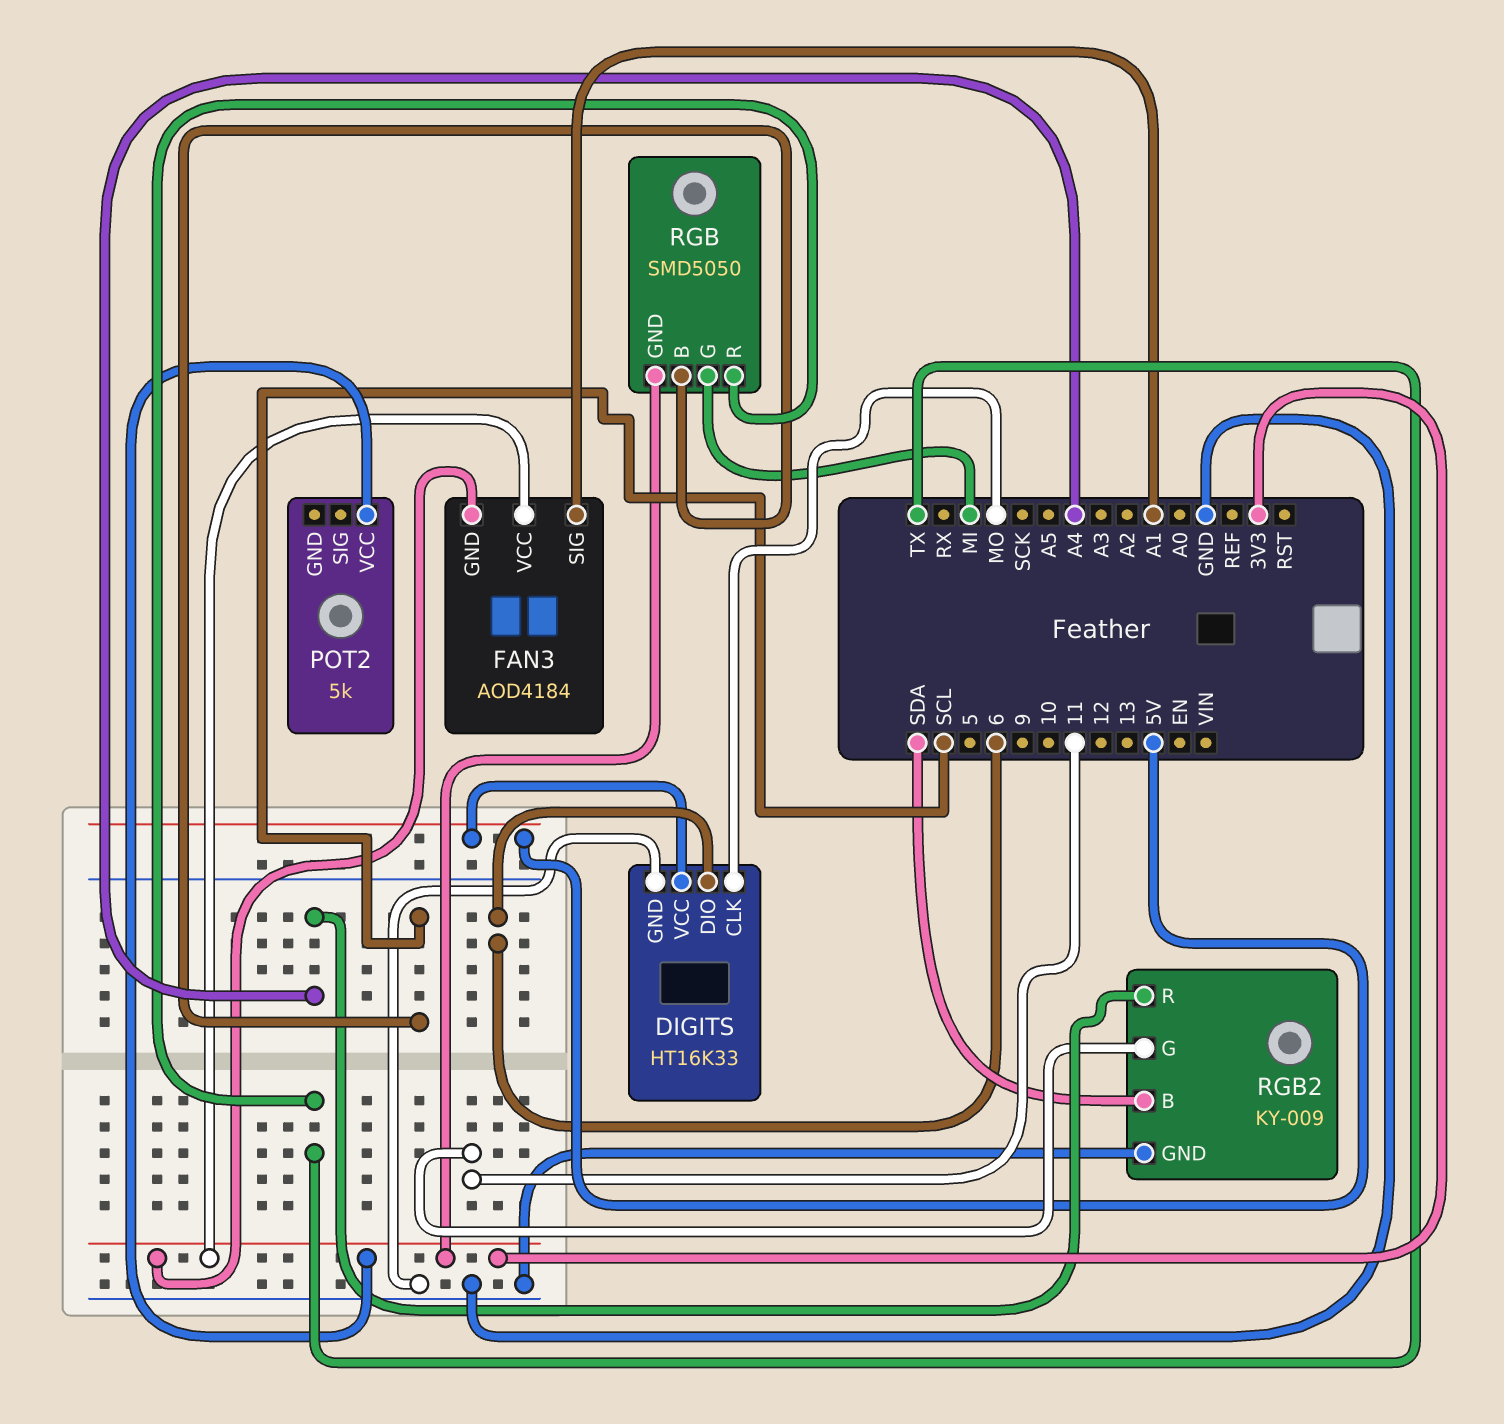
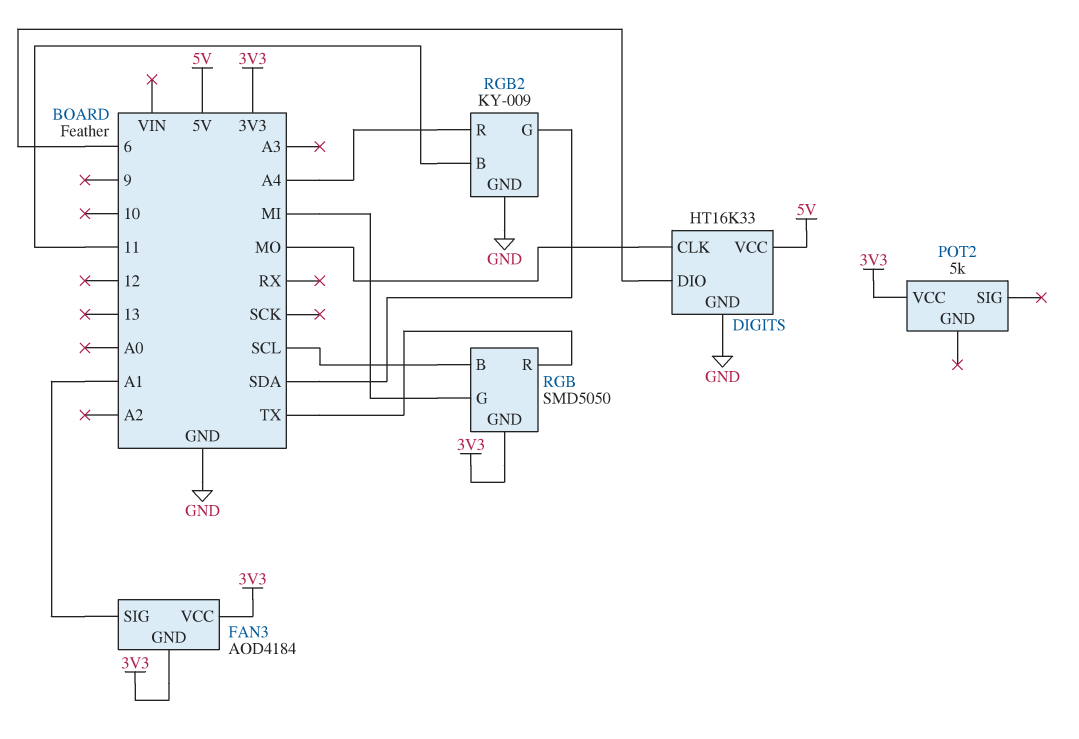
RGB2 pin B: SDA -> 11
RGB2 pin G: 11 -> SDA

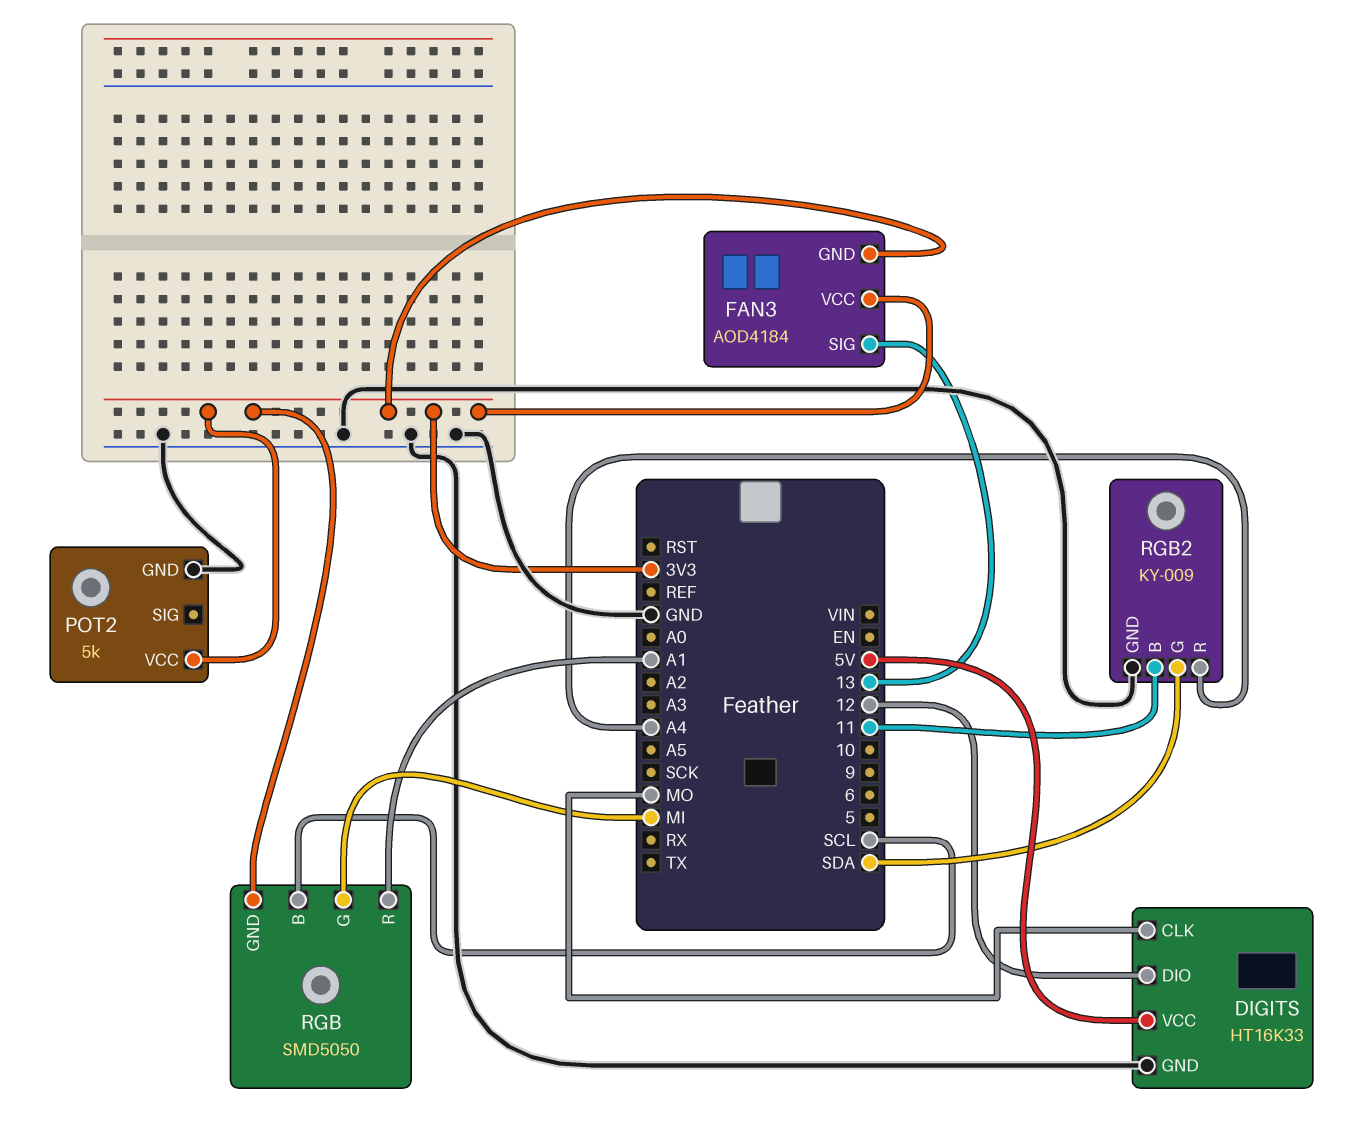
DIGITS pin DIO: 6 -> 12
FAN3 pin SIG: A1 -> 13
POT2 pin GND: none -> GND
RGB pin R: TX -> A1

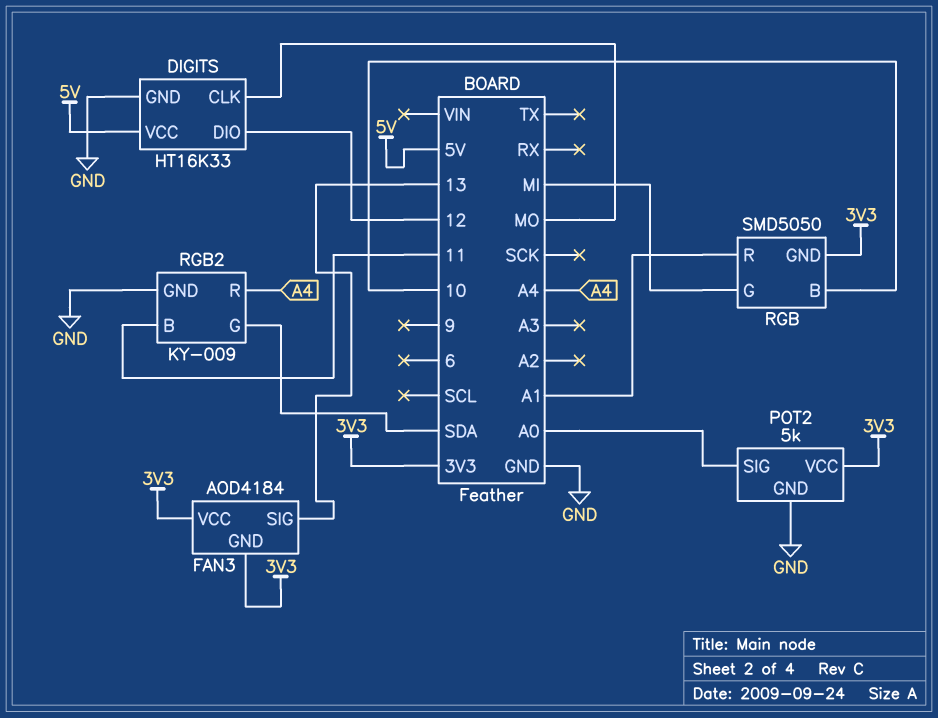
POT2 pin SIG: none -> A0
RGB pin B: SCL -> 10

